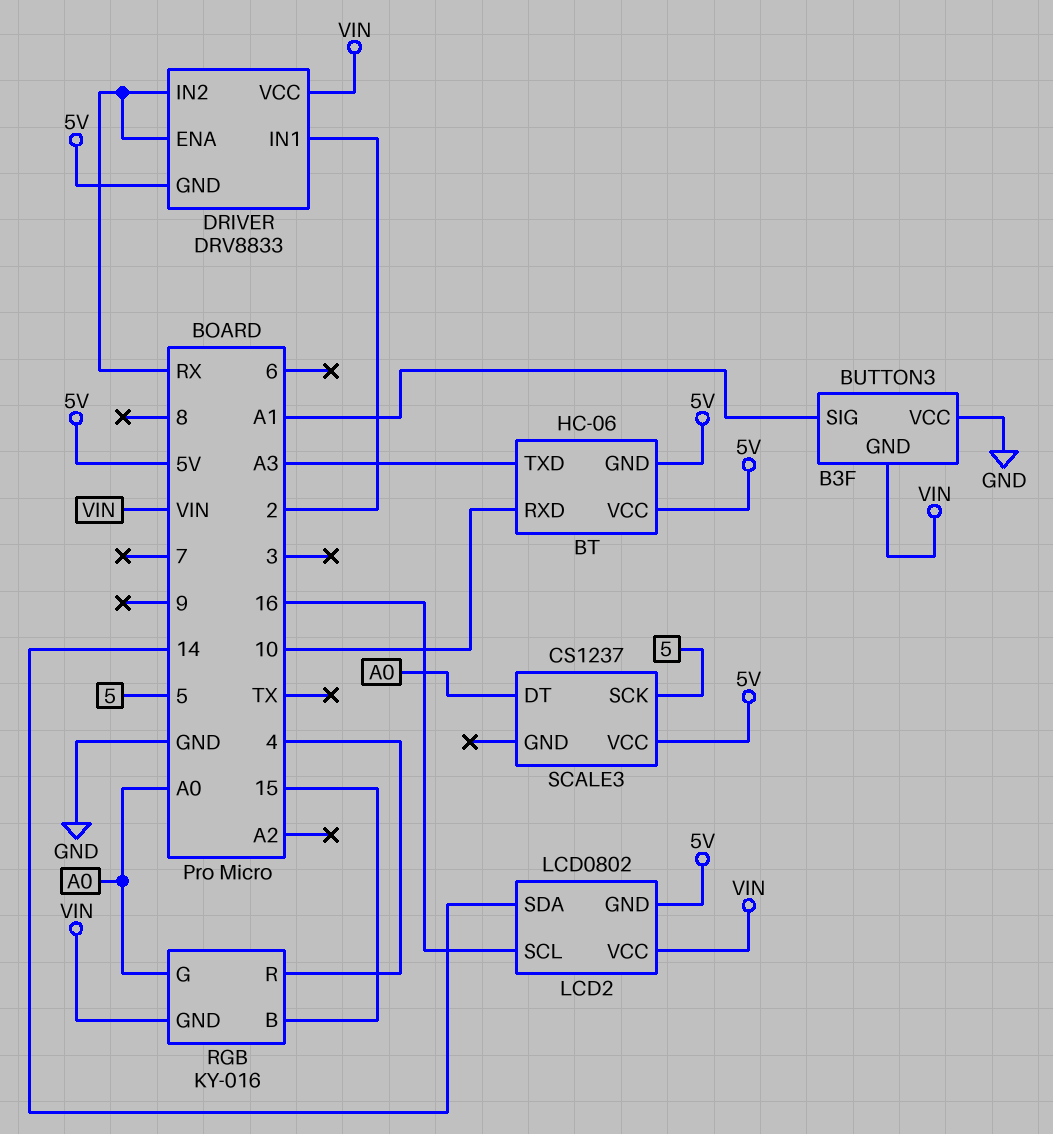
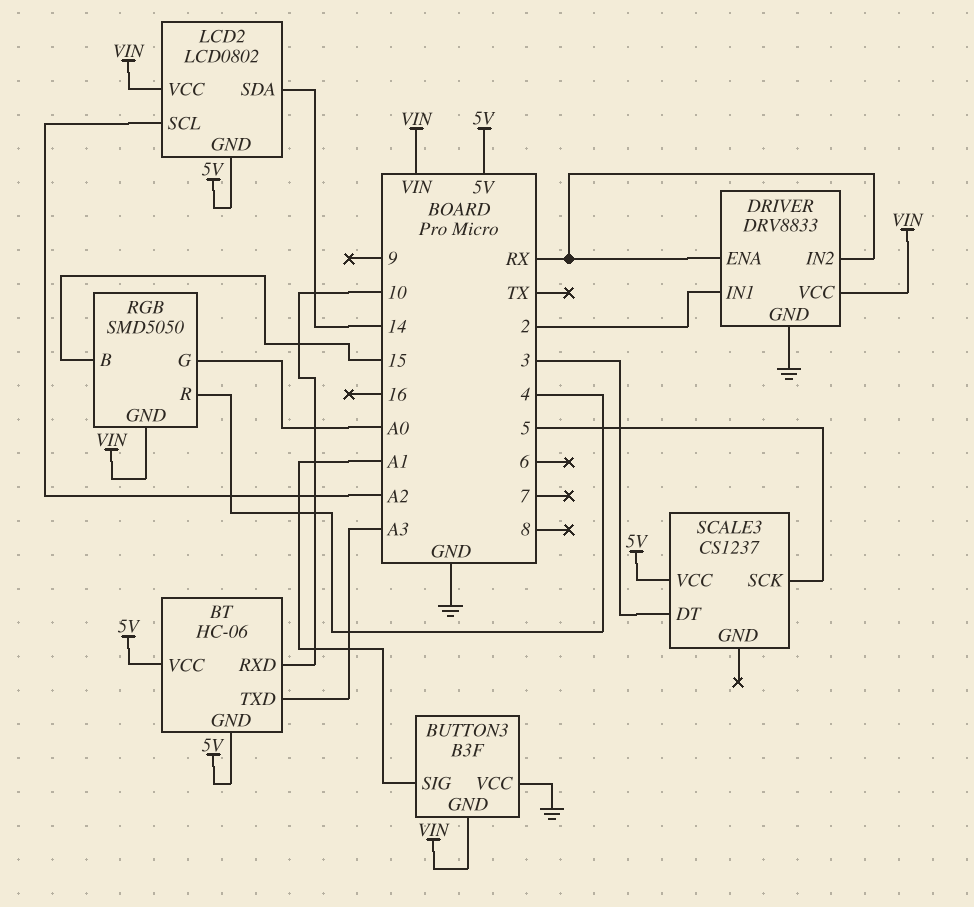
DRIVER pin GND: 5V -> GND
LCD2 pin SCL: 16 -> A2
RGB: KY-016 -> SMD5050
SCALE3 pin DT: A0 -> 3

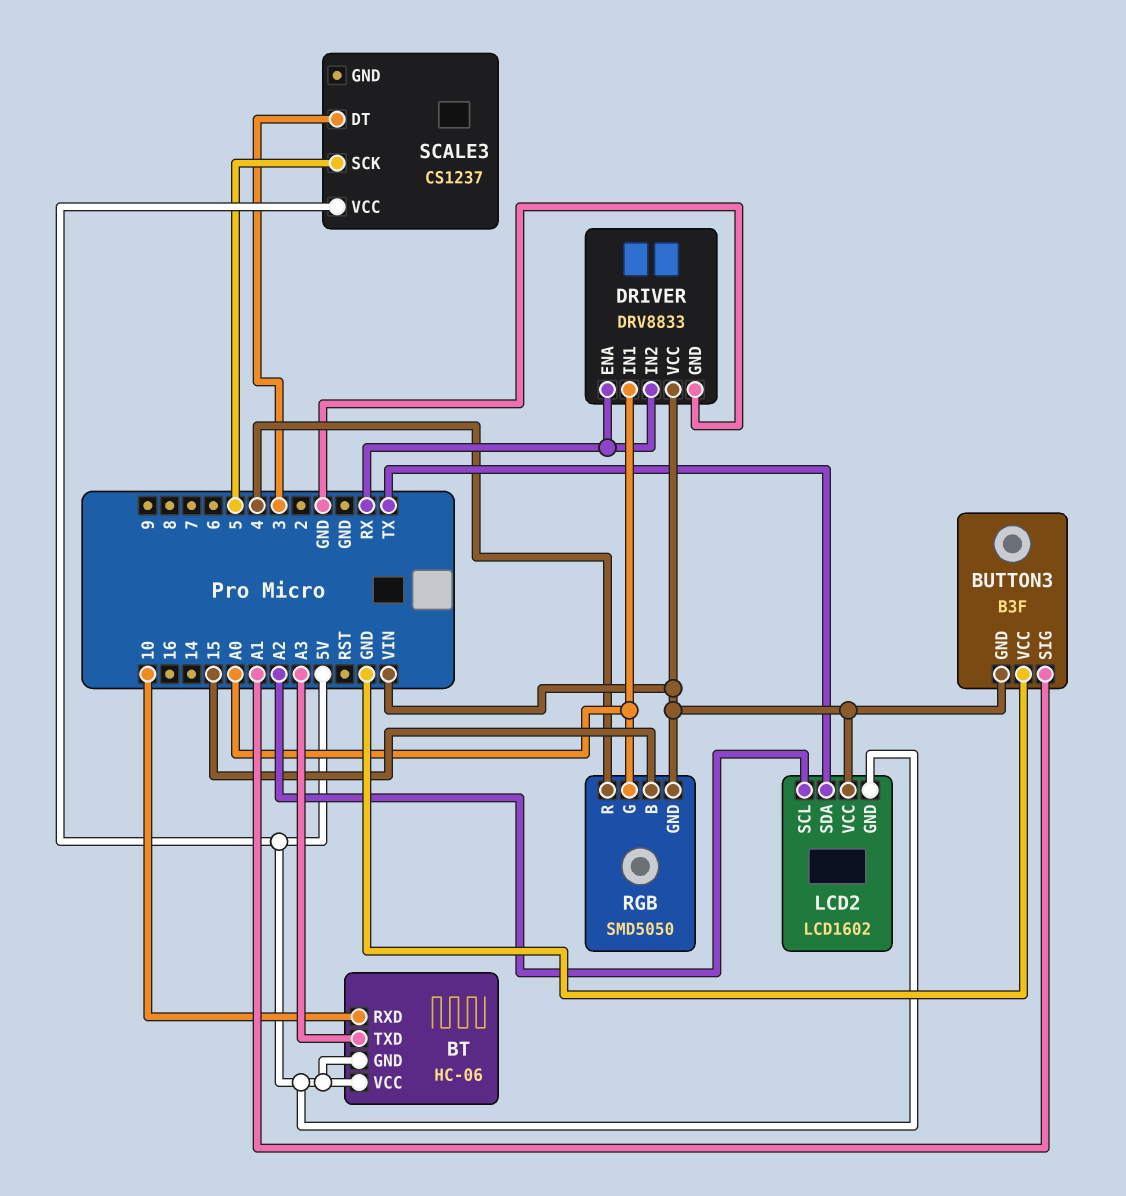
DRIVER pin IN1: 2 -> A0
LCD2: LCD0802 -> LCD1602
LCD2 pin SDA: 14 -> TX

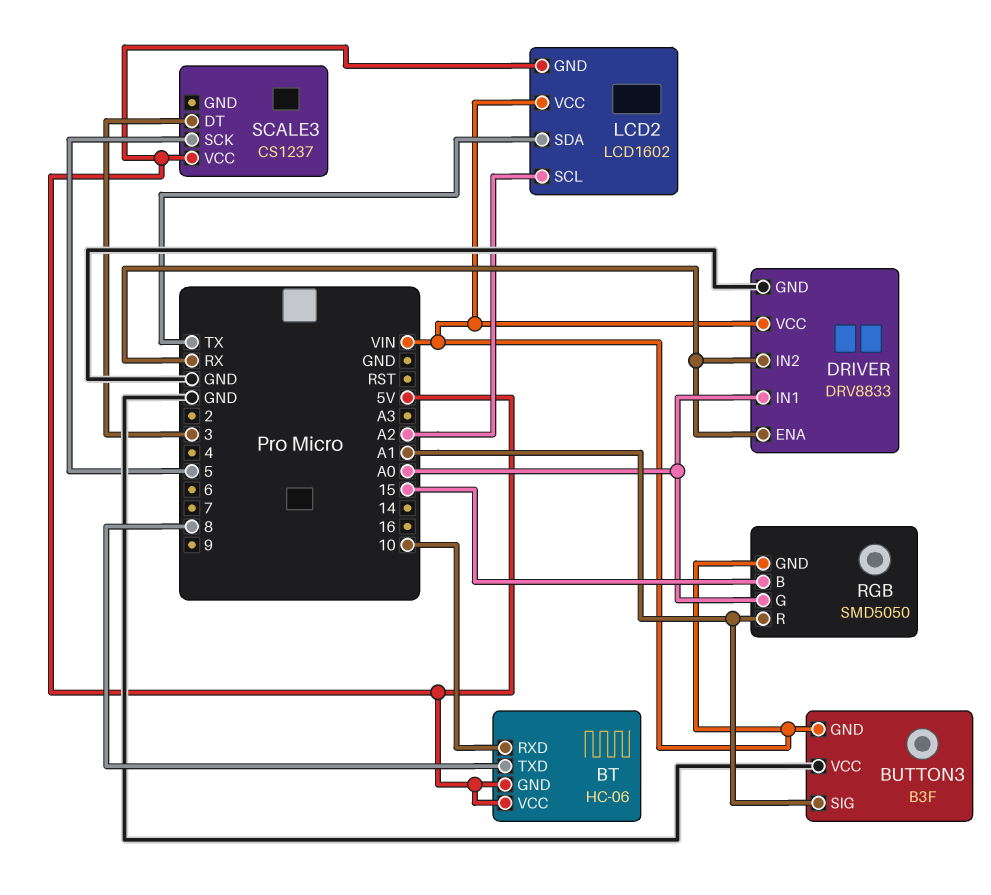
BT pin TXD: A3 -> 8
RGB pin R: 4 -> A1

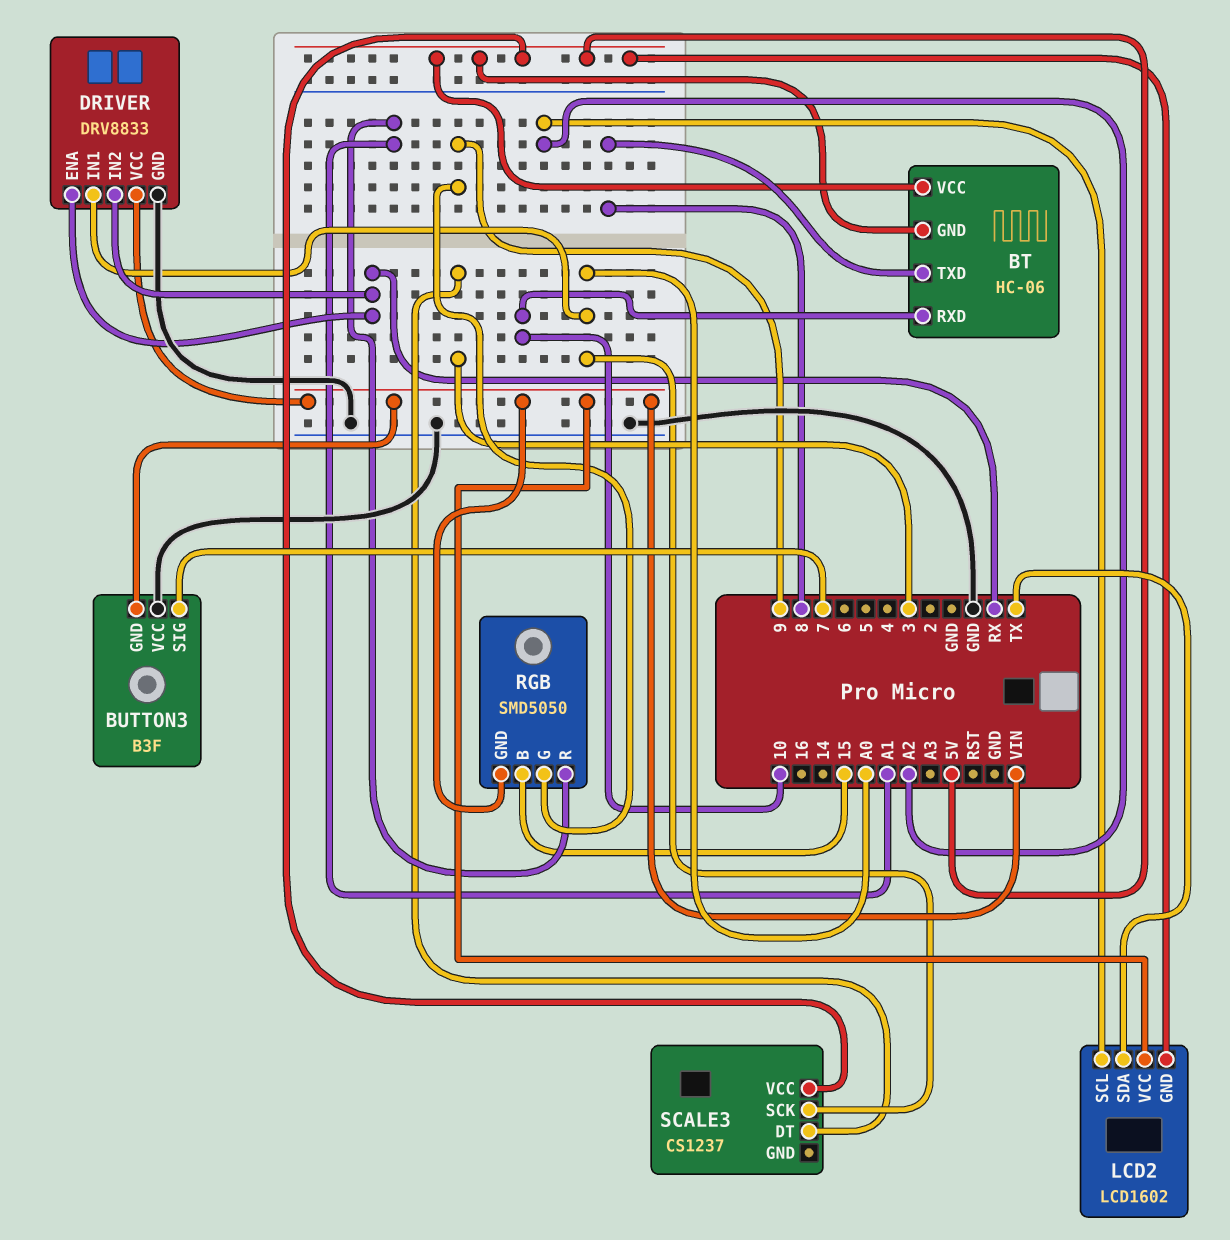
BUTTON3 pin SIG: A1 -> 7
RGB pin G: A0 -> 9
SCALE3 pin SCK: 5 -> A0

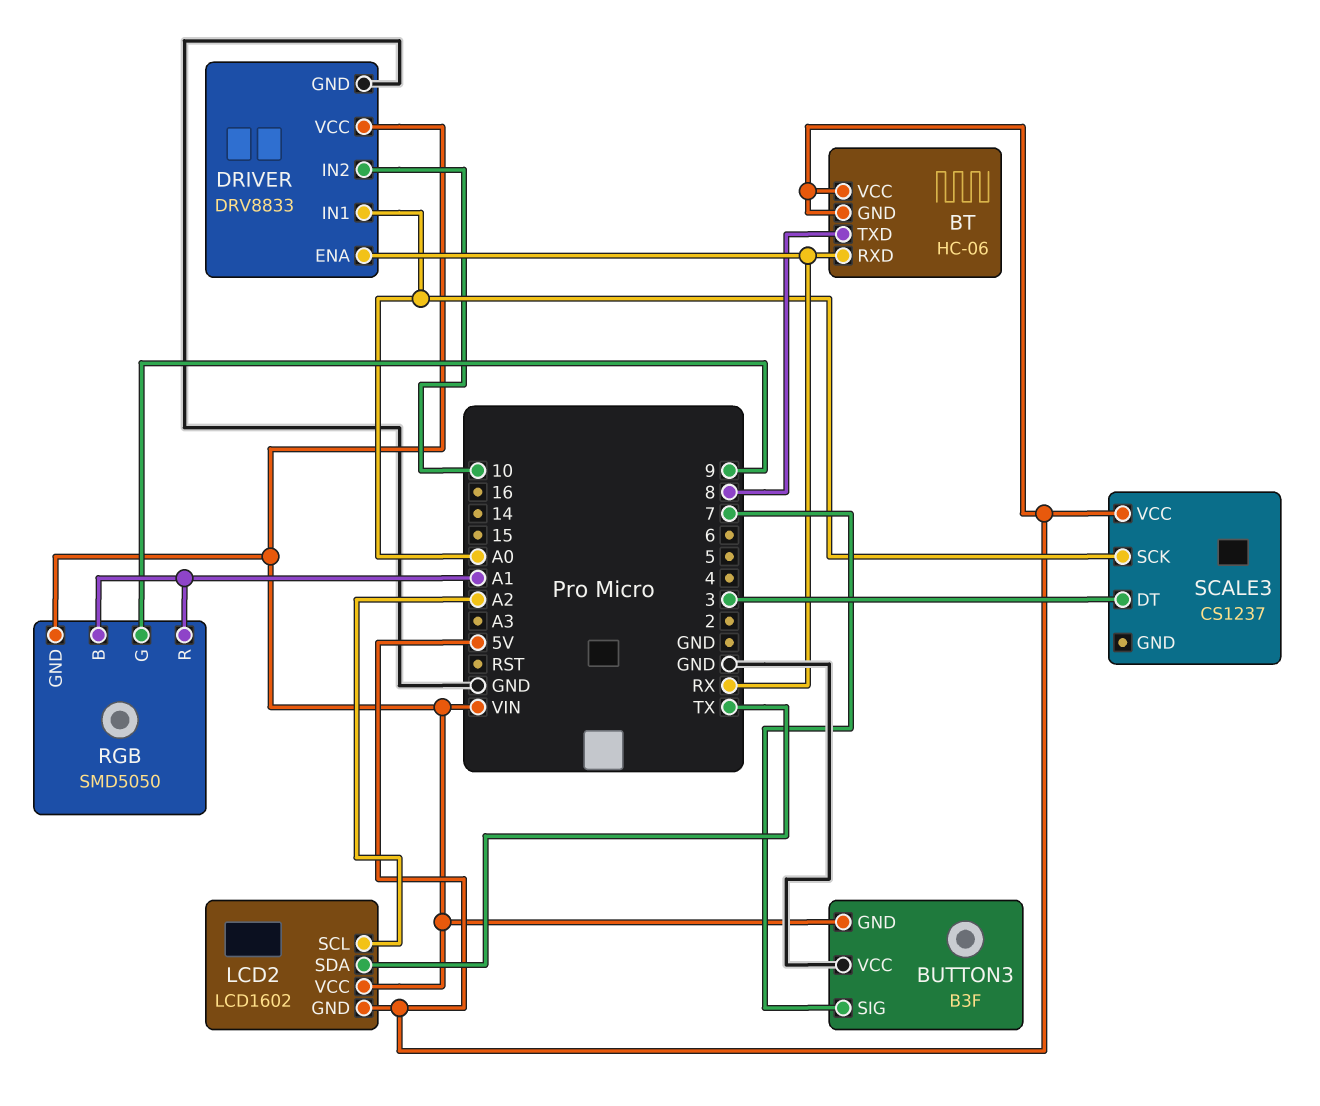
BT pin RXD: 10 -> RX
DRIVER pin IN2: RX -> 10
RGB pin B: 15 -> A1

